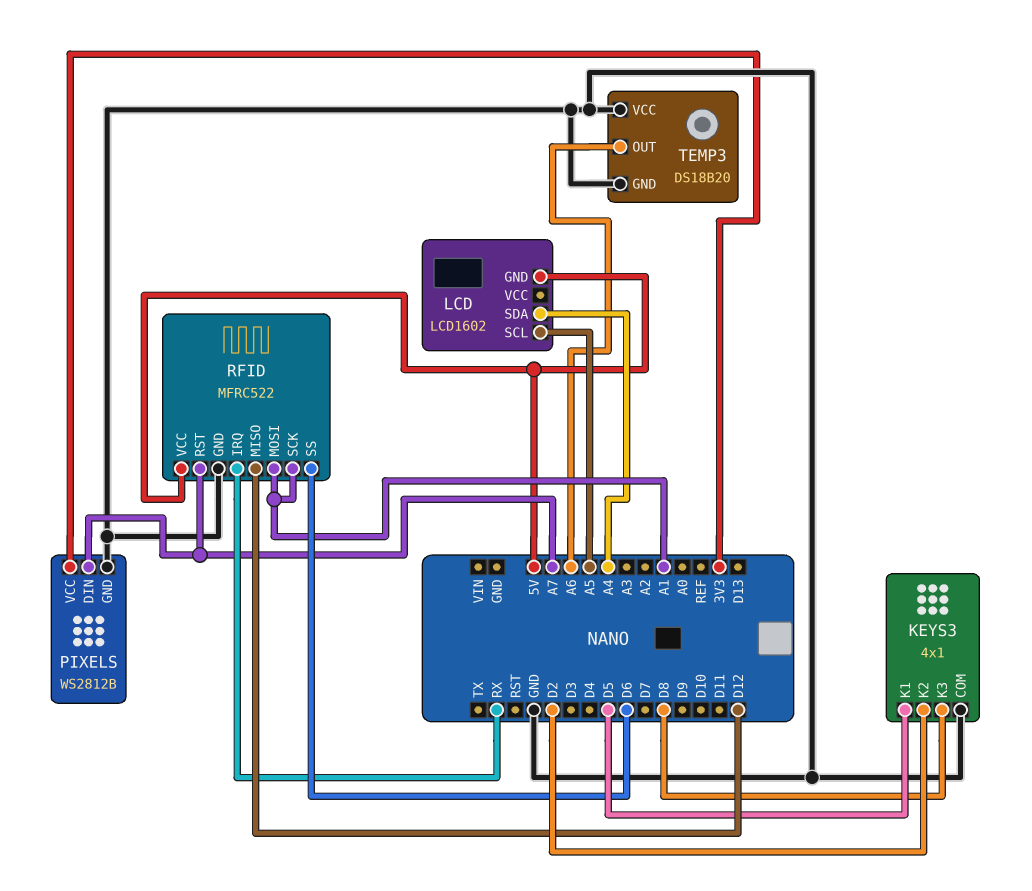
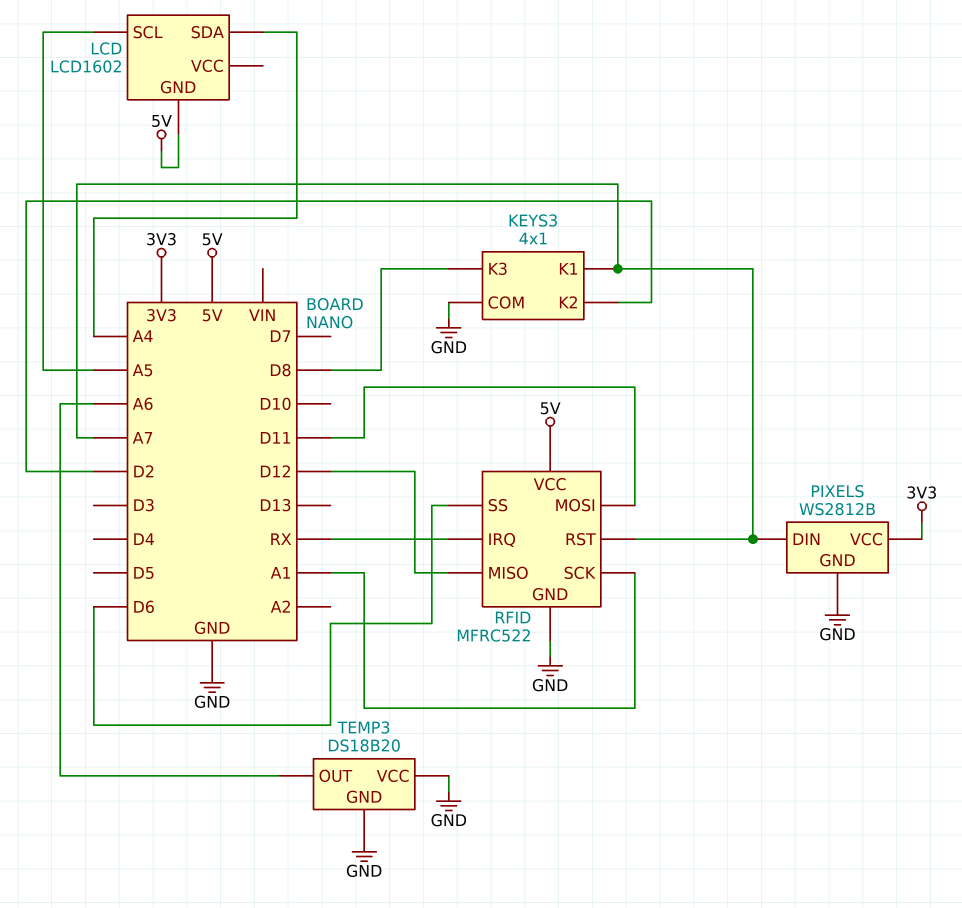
KEYS3 pin K1: D5 -> A7
RFID pin MOSI: A1 -> D11

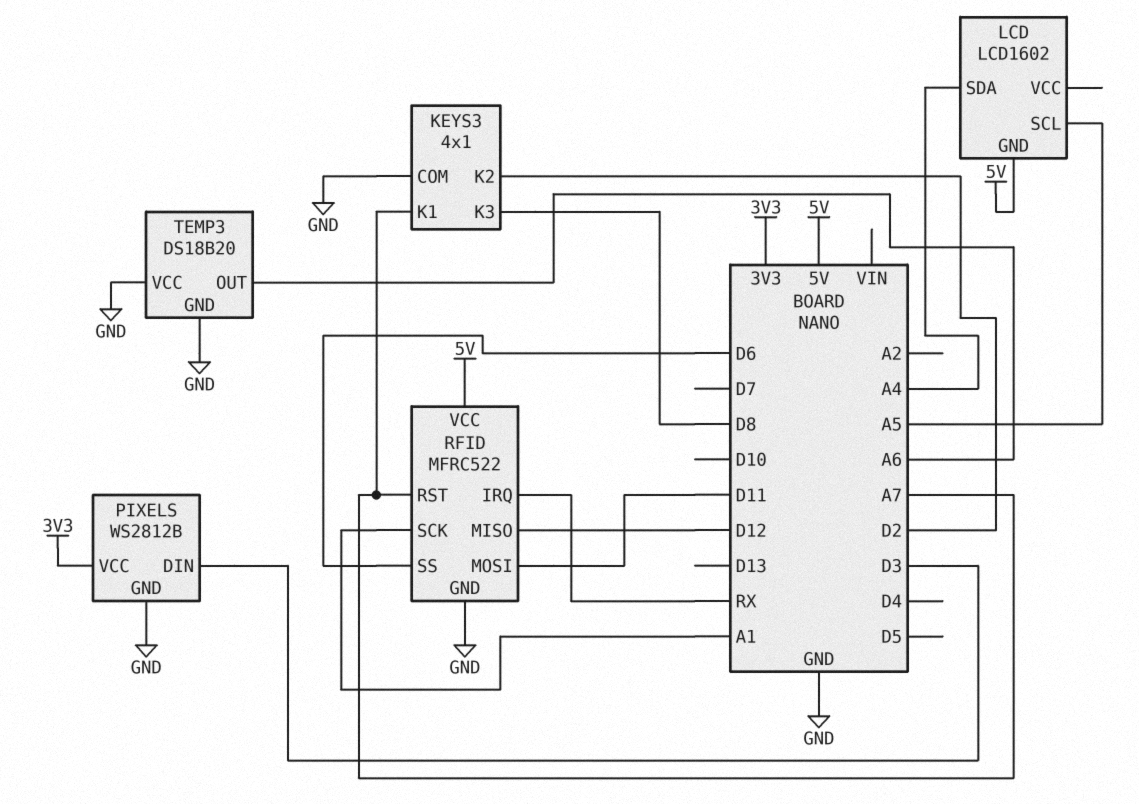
PIXELS pin DIN: A7 -> D3

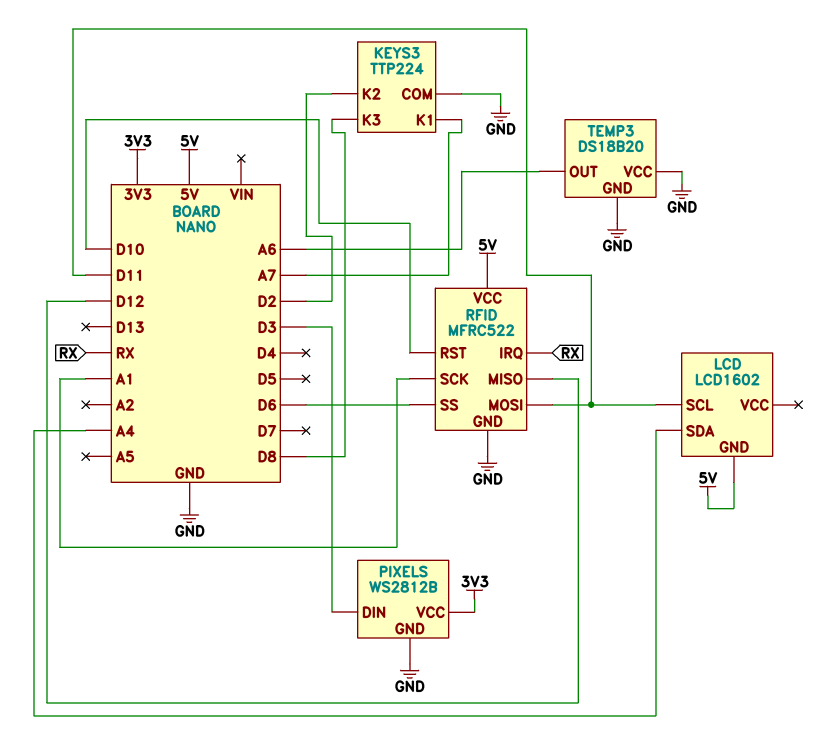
KEYS3: 4x1 -> TTP224
LCD pin SCL: A5 -> D11
RFID pin RST: A7 -> D10

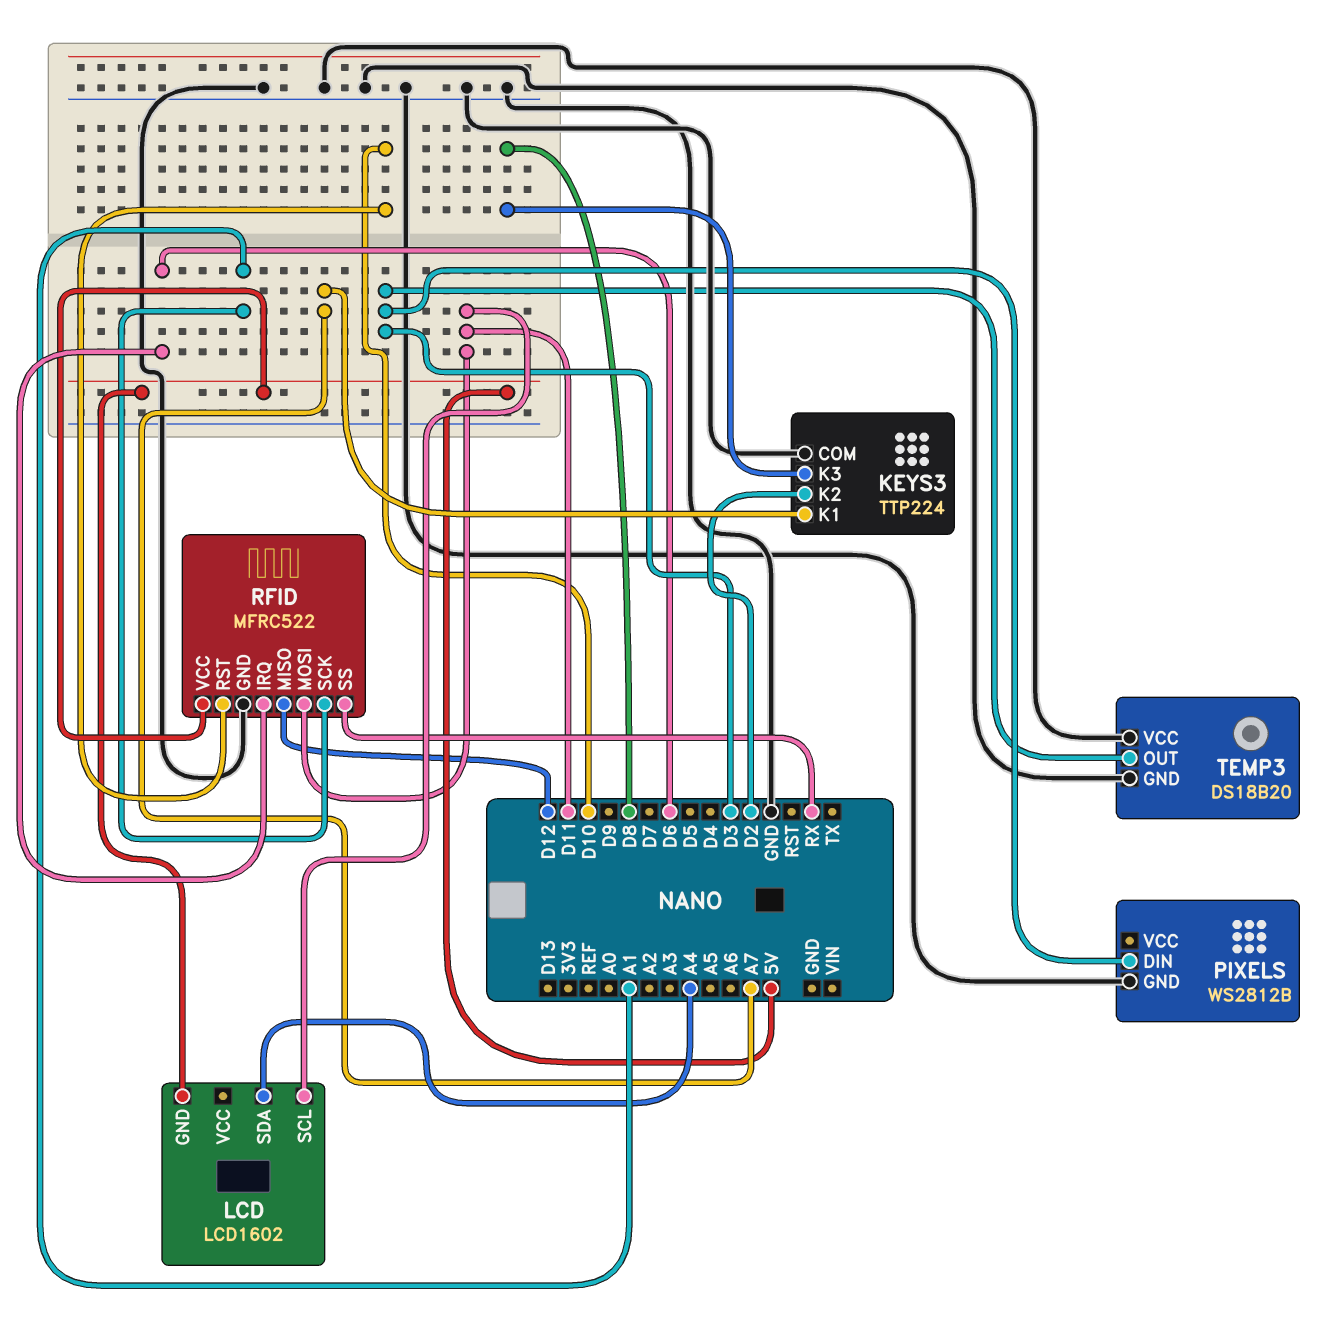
PIXELS pin VCC: 3V3 -> none
RFID pin IRQ: RX -> D6
RFID pin SS: D6 -> RX
TEMP3 pin OUT: A6 -> D3

